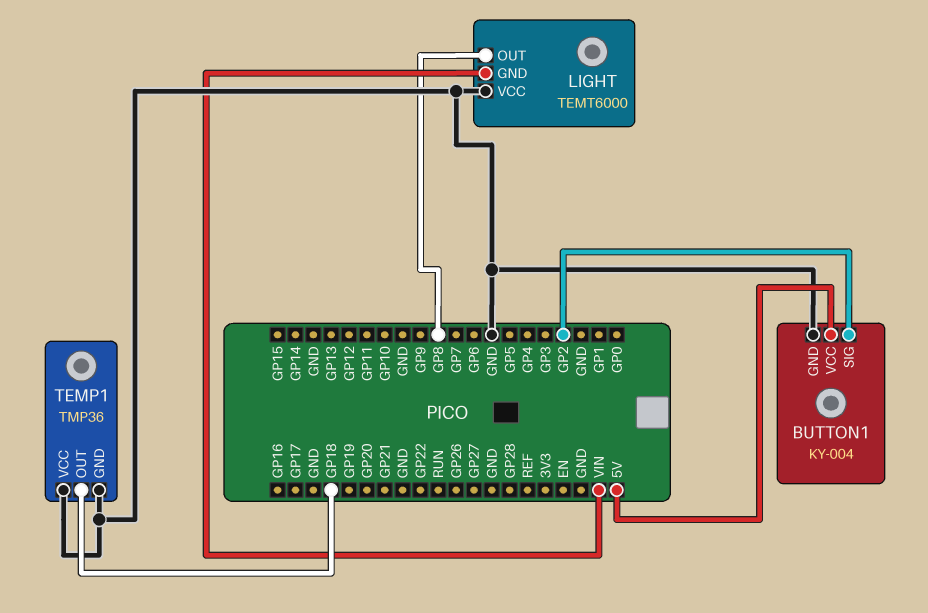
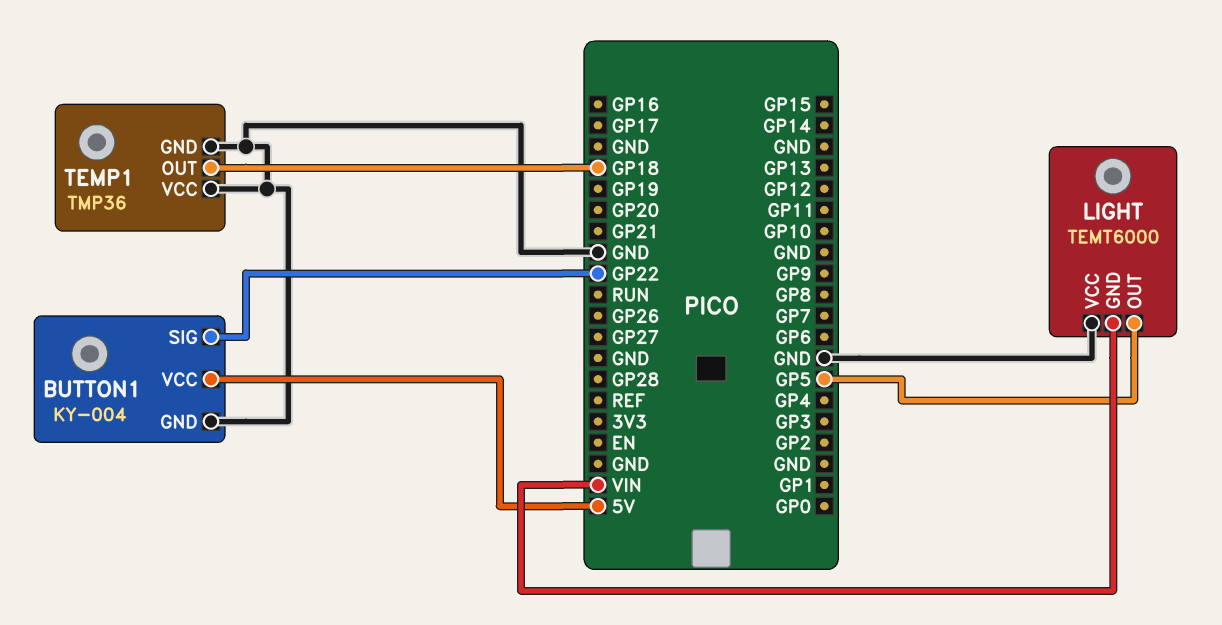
BUTTON1 pin SIG: GP2 -> GP22
LIGHT pin OUT: GP8 -> GP5

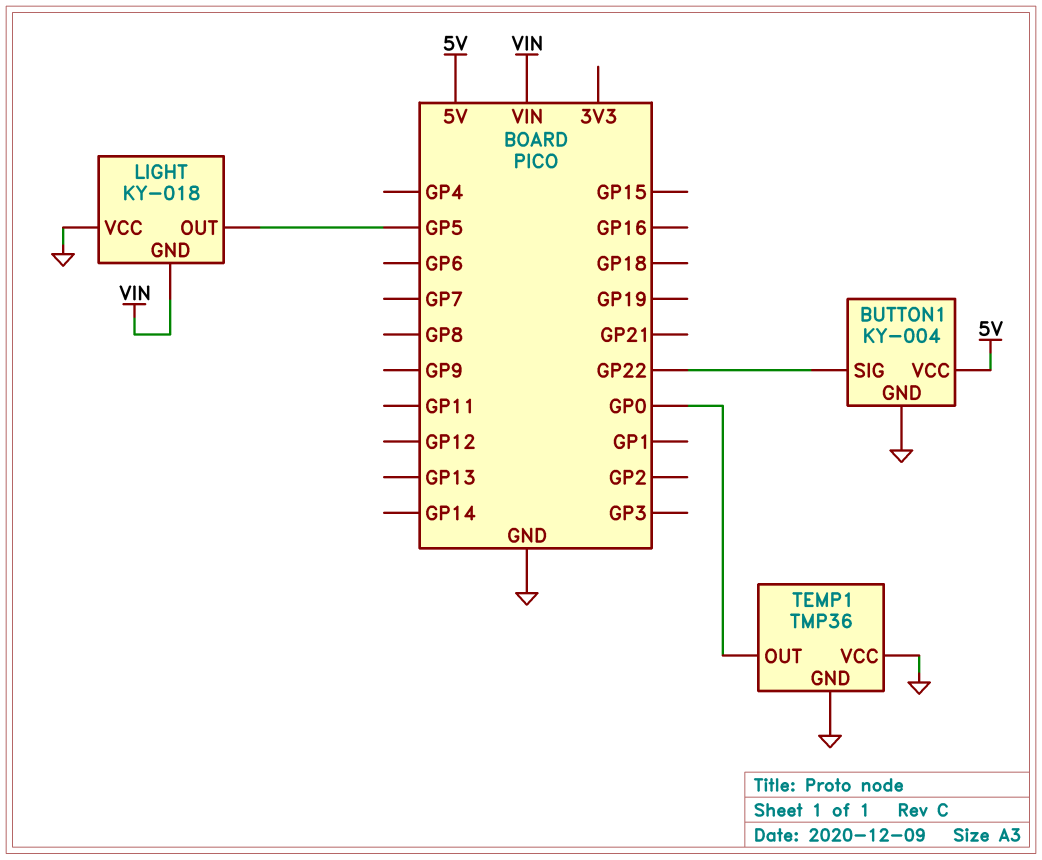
LIGHT: TEMT6000 -> KY-018
TEMP1 pin OUT: GP18 -> GP0

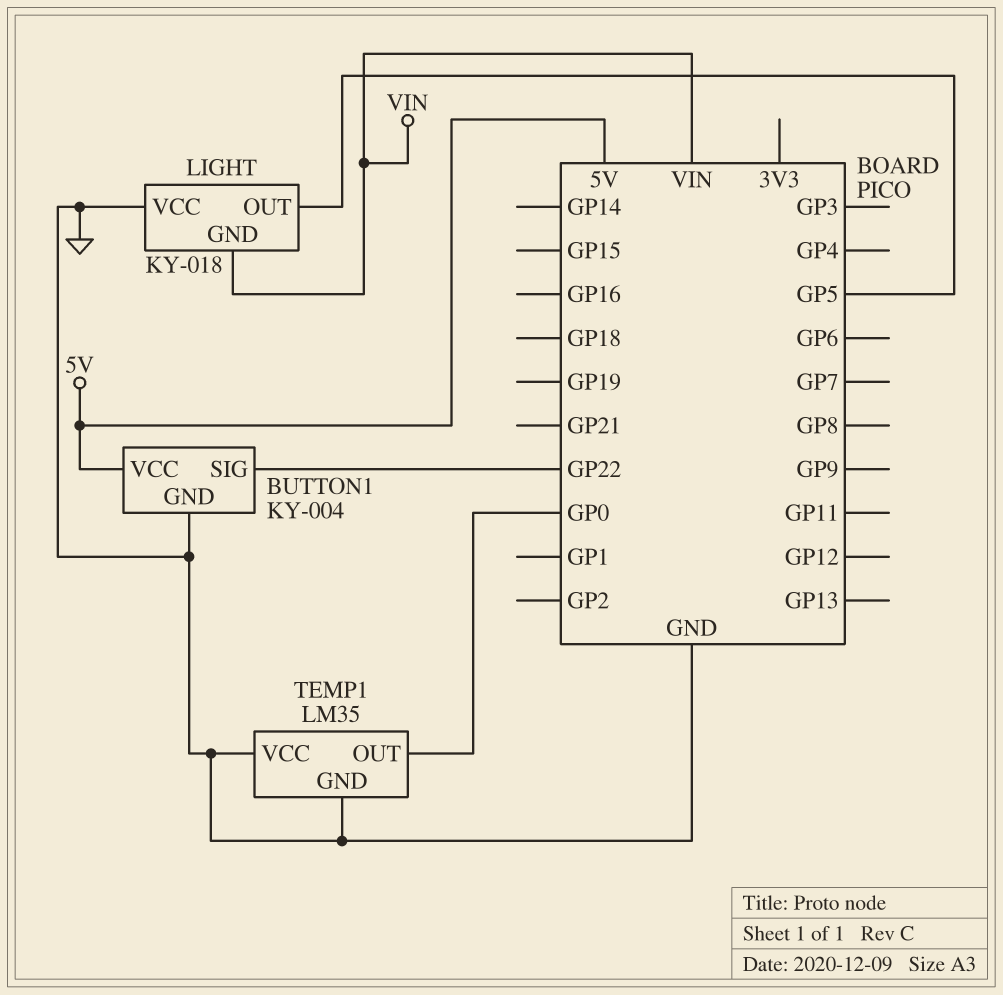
TEMP1: TMP36 -> LM35

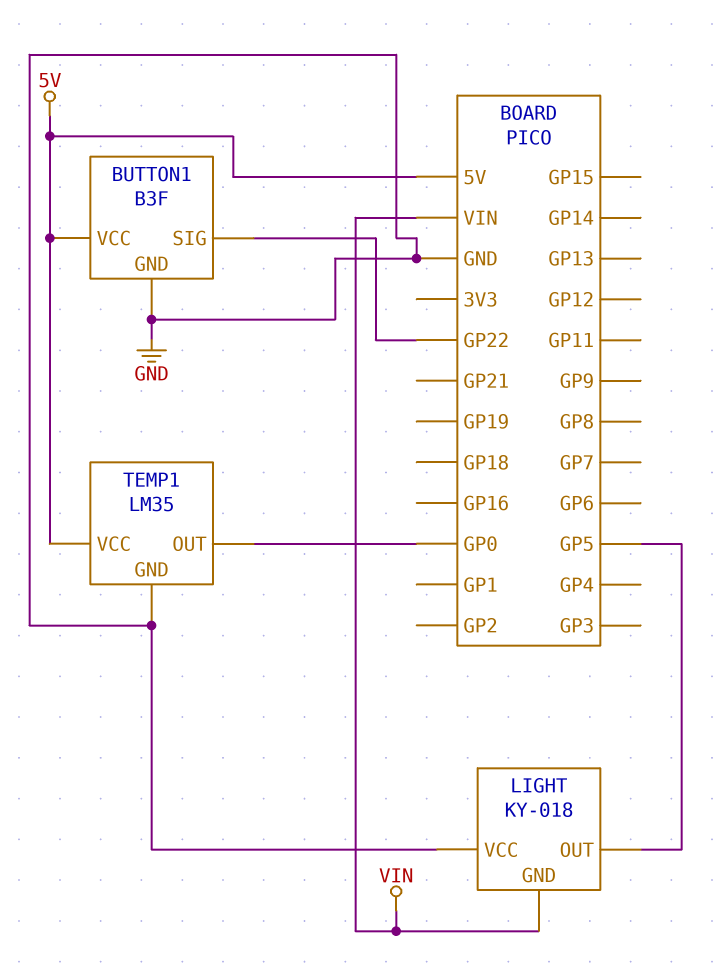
BUTTON1: KY-004 -> B3F
TEMP1 pin VCC: GND -> 5V

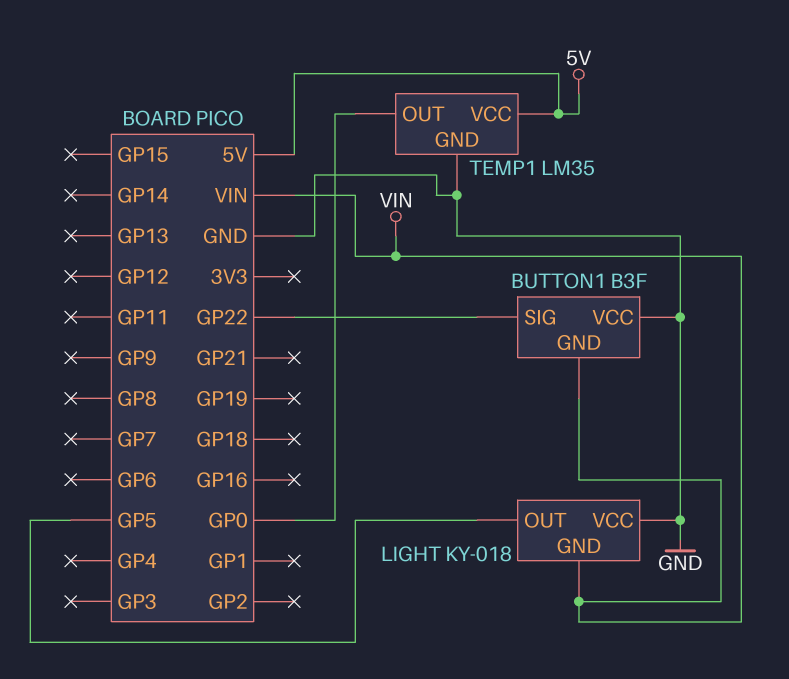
BUTTON1 pin GND: GND -> VIN
BUTTON1 pin VCC: 5V -> GND

